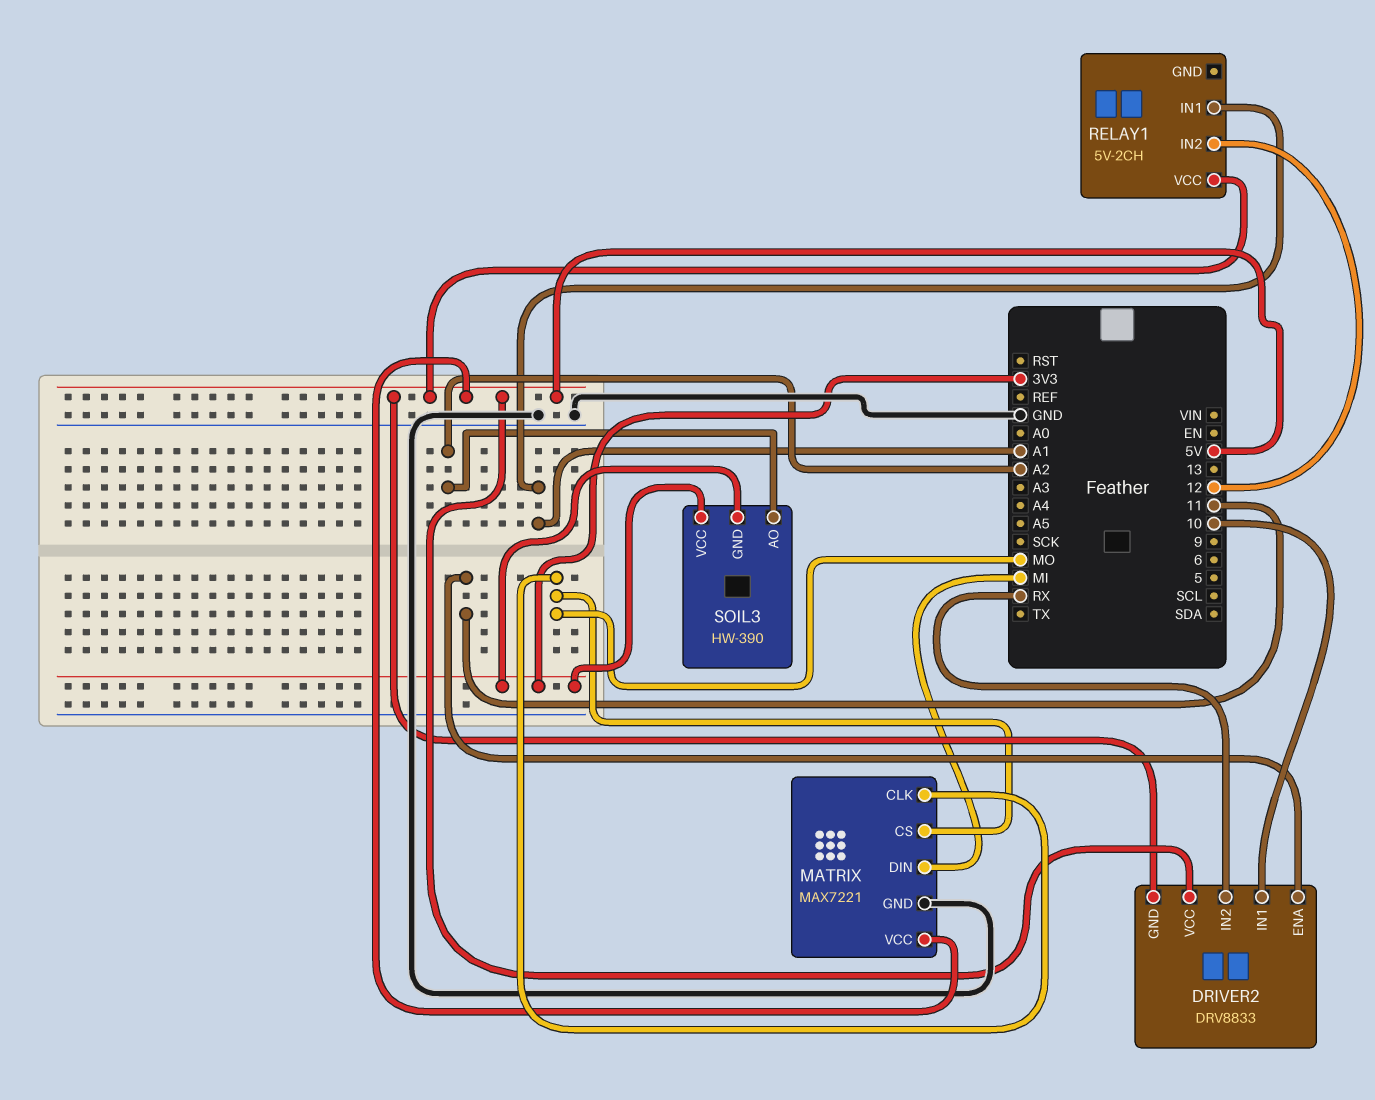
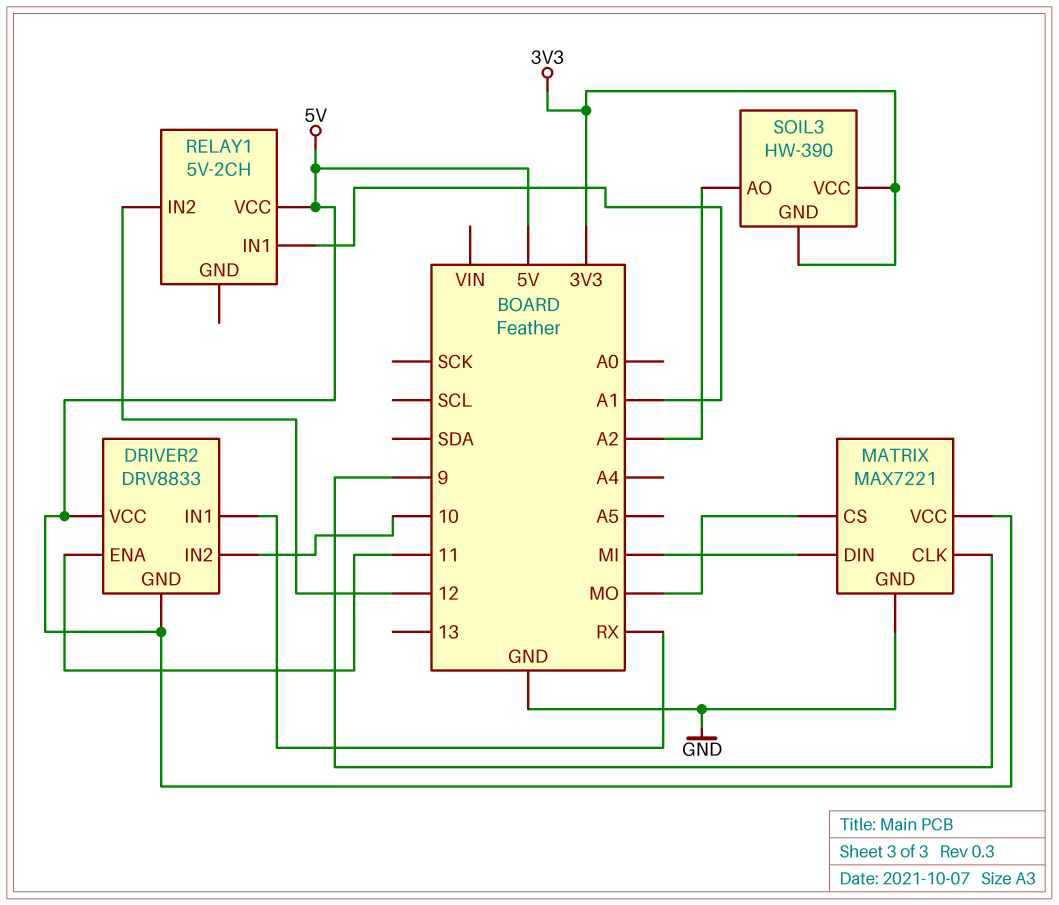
DRIVER2 pin IN1: 10 -> RX
DRIVER2 pin IN2: RX -> 10
MATRIX pin CLK: MO -> 9

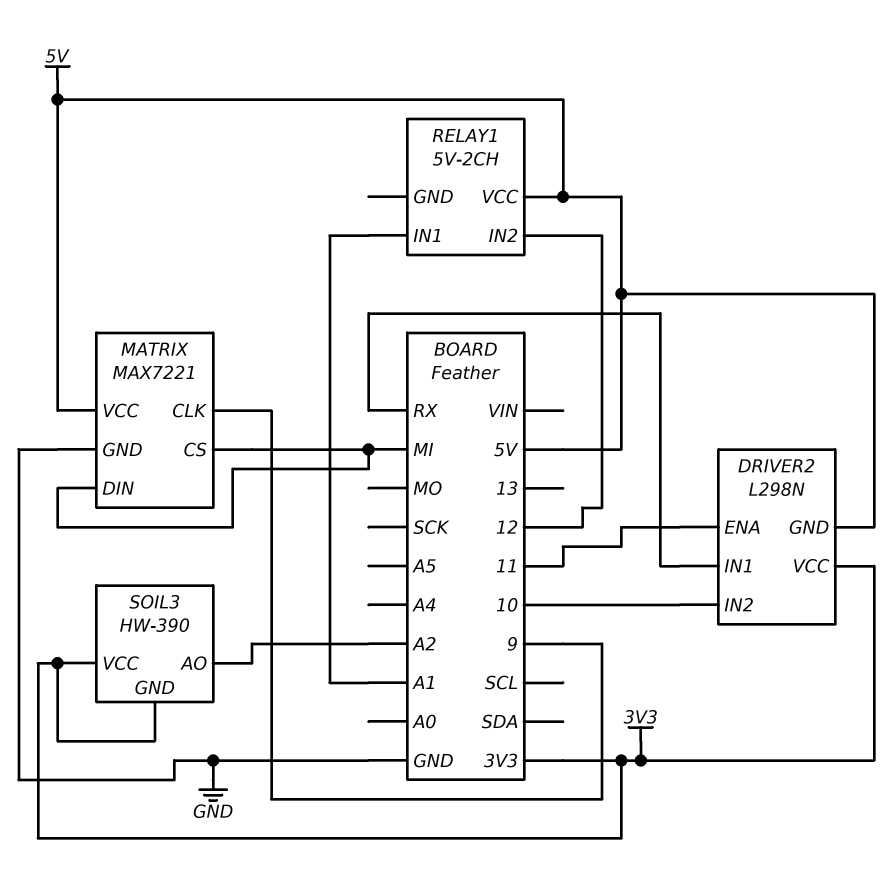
DRIVER2: DRV8833 -> L298N
DRIVER2 pin VCC: 5V -> 3V3
MATRIX pin CS: MO -> MI

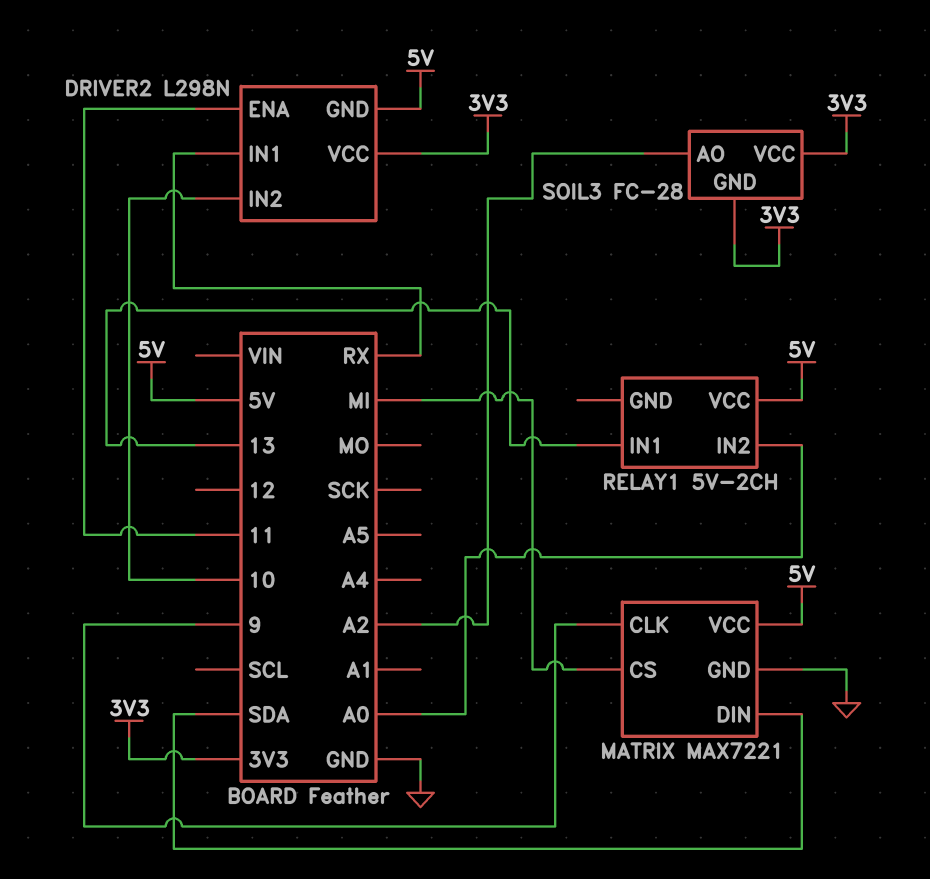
MATRIX pin DIN: MI -> SDA
RELAY1 pin IN1: A1 -> 13
RELAY1 pin IN2: 12 -> A0
SOIL3: HW-390 -> FC-28

